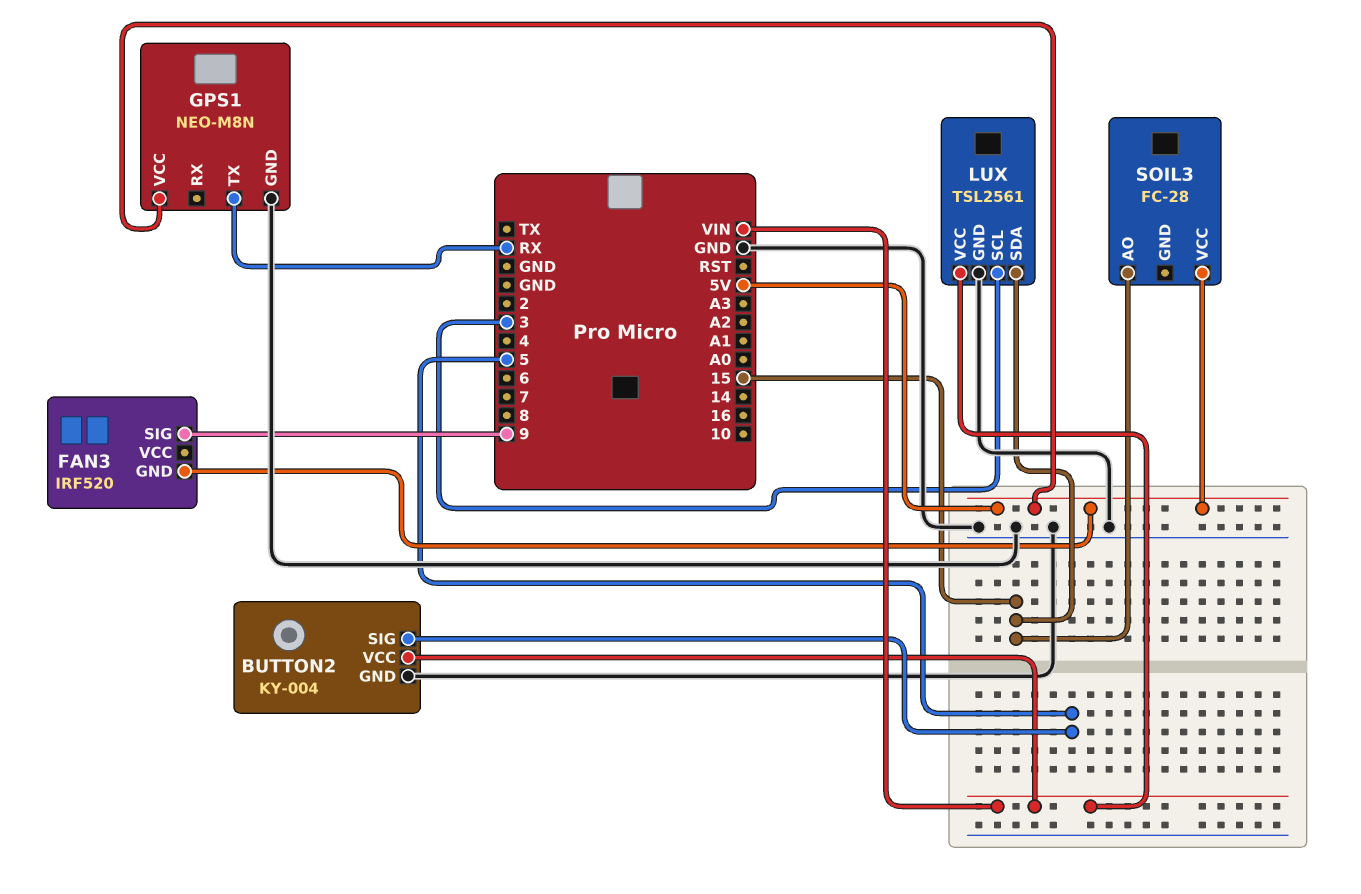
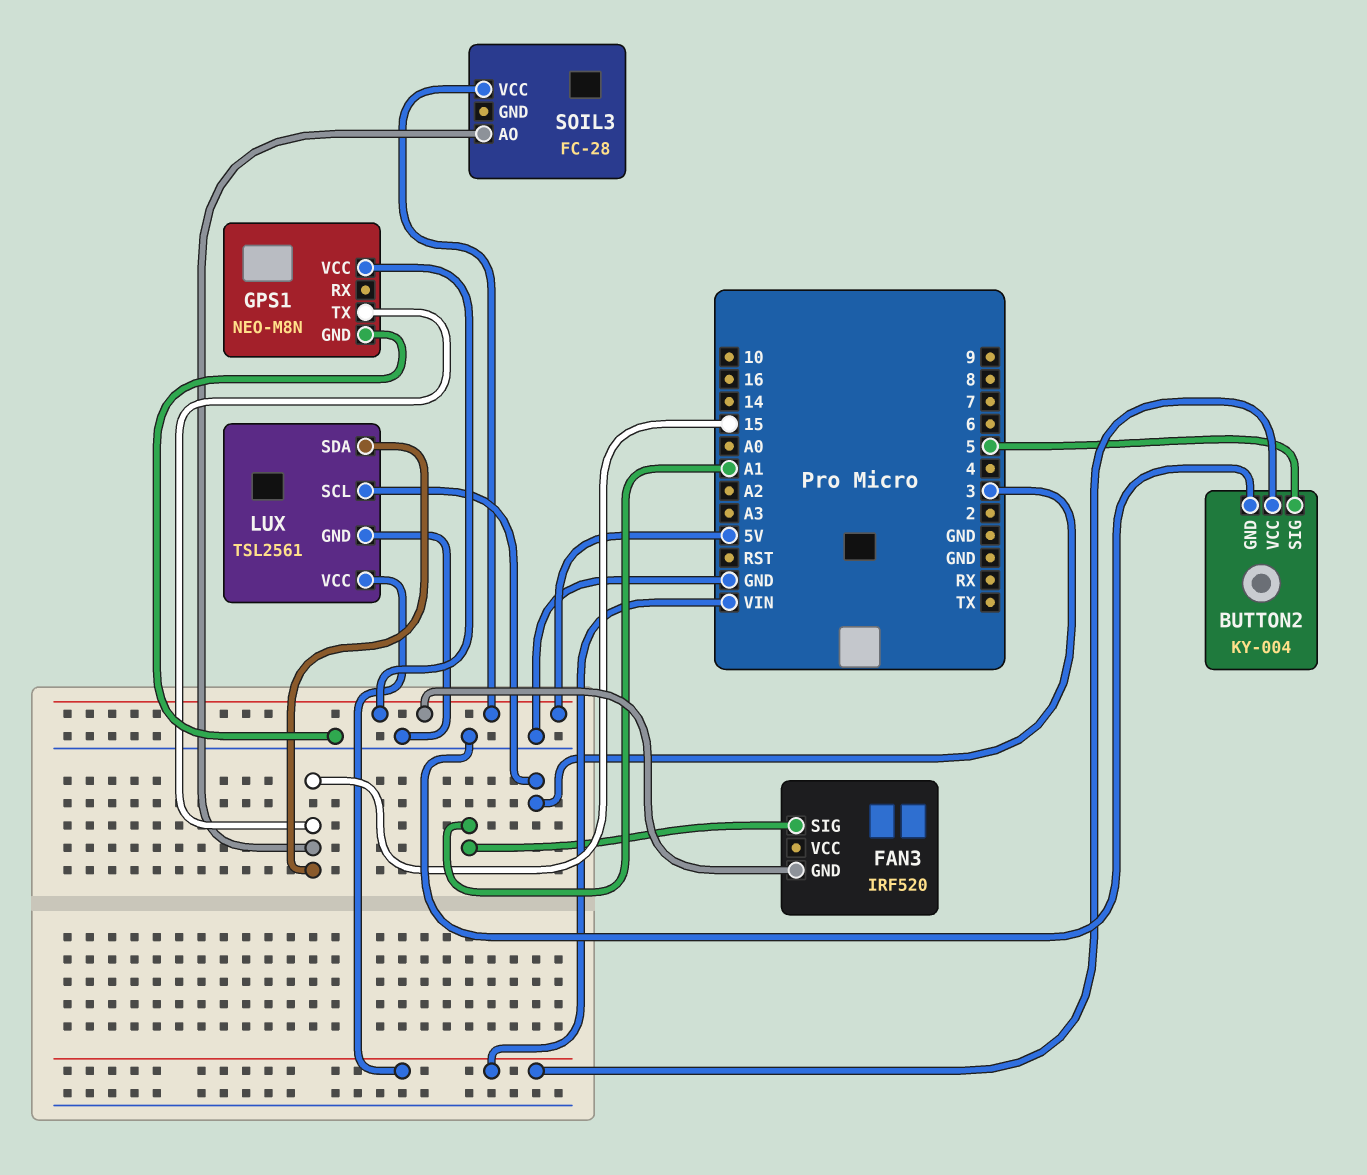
FAN3 pin SIG: 9 -> A1
GPS1 pin TX: RX -> 15

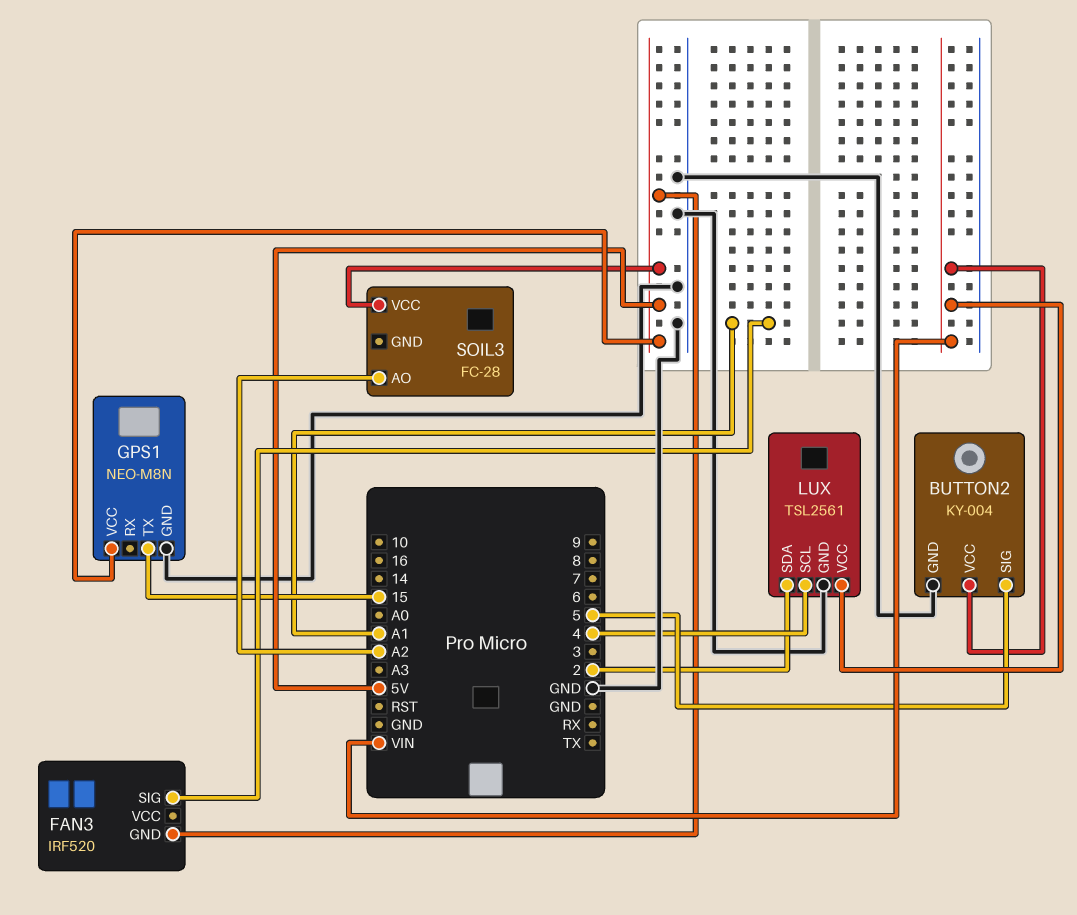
LUX pin SCL: 3 -> 4
LUX pin SDA: 15 -> 2
SOIL3 pin AO: 15 -> A2

